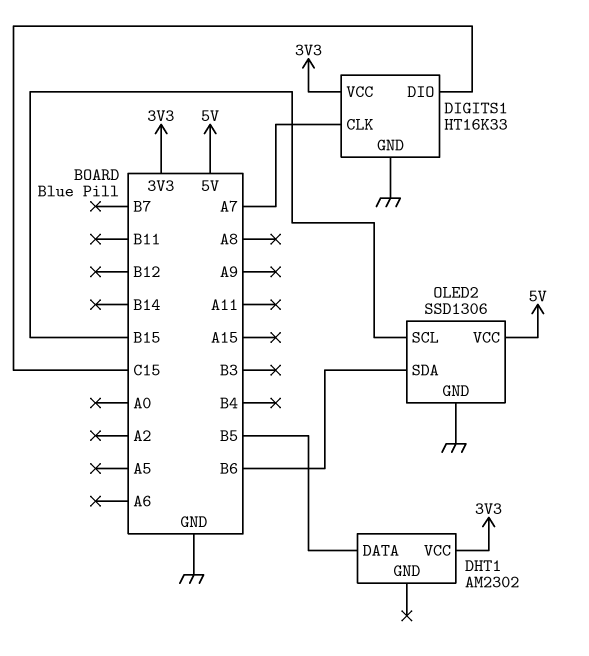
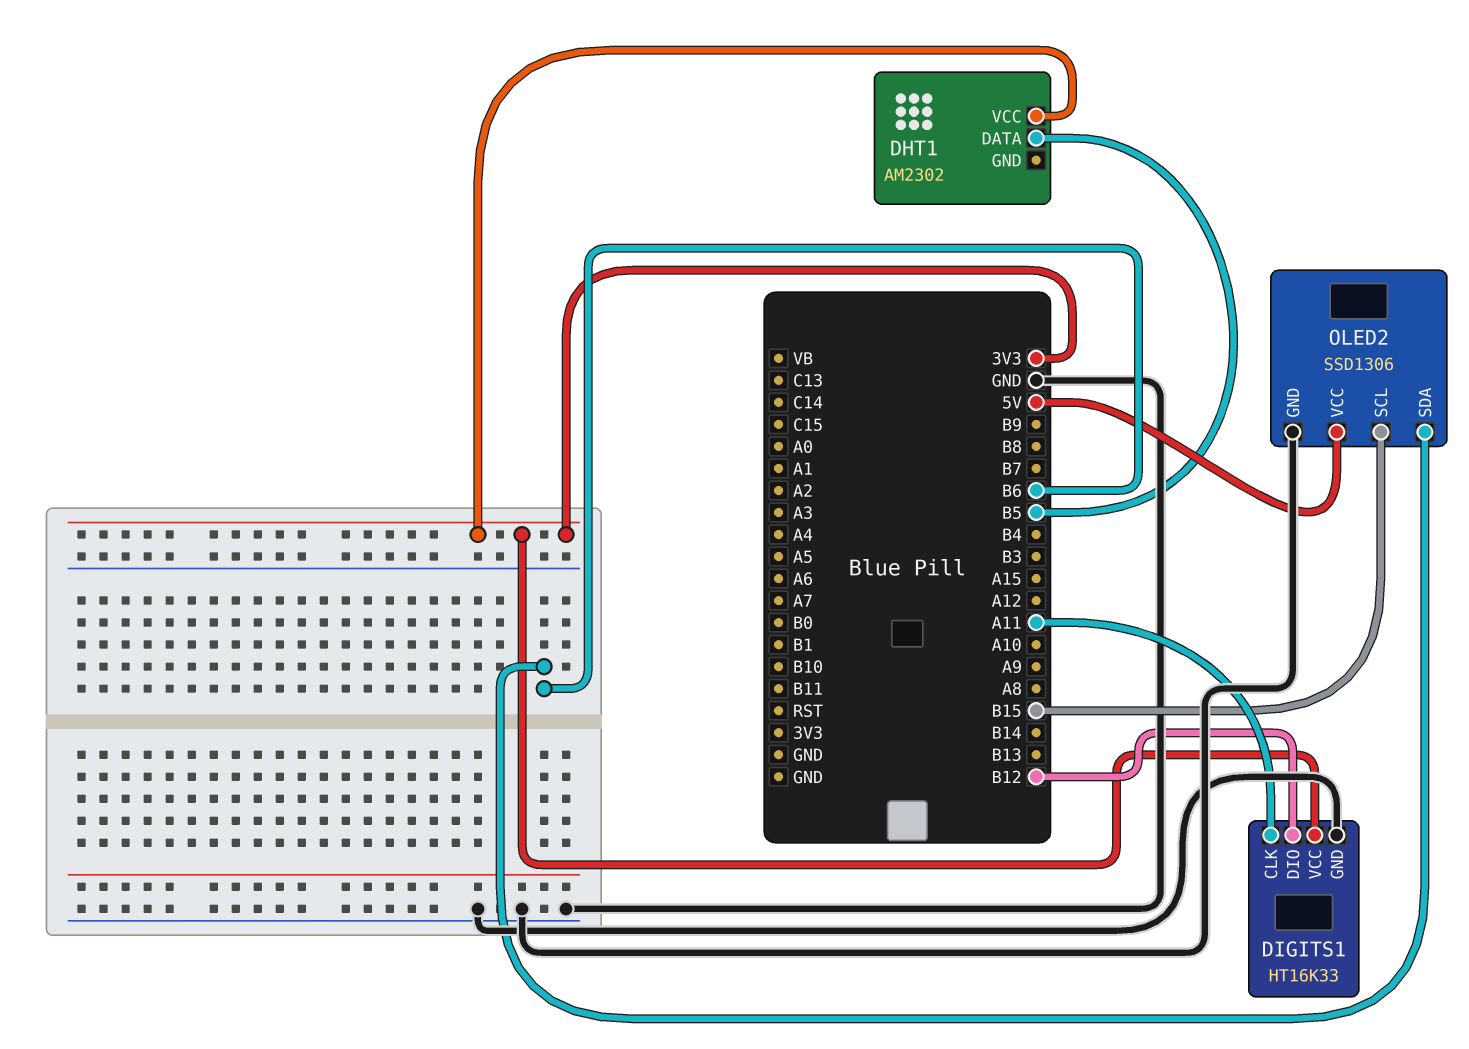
DIGITS1 pin CLK: A7 -> A11
DIGITS1 pin DIO: C15 -> B12

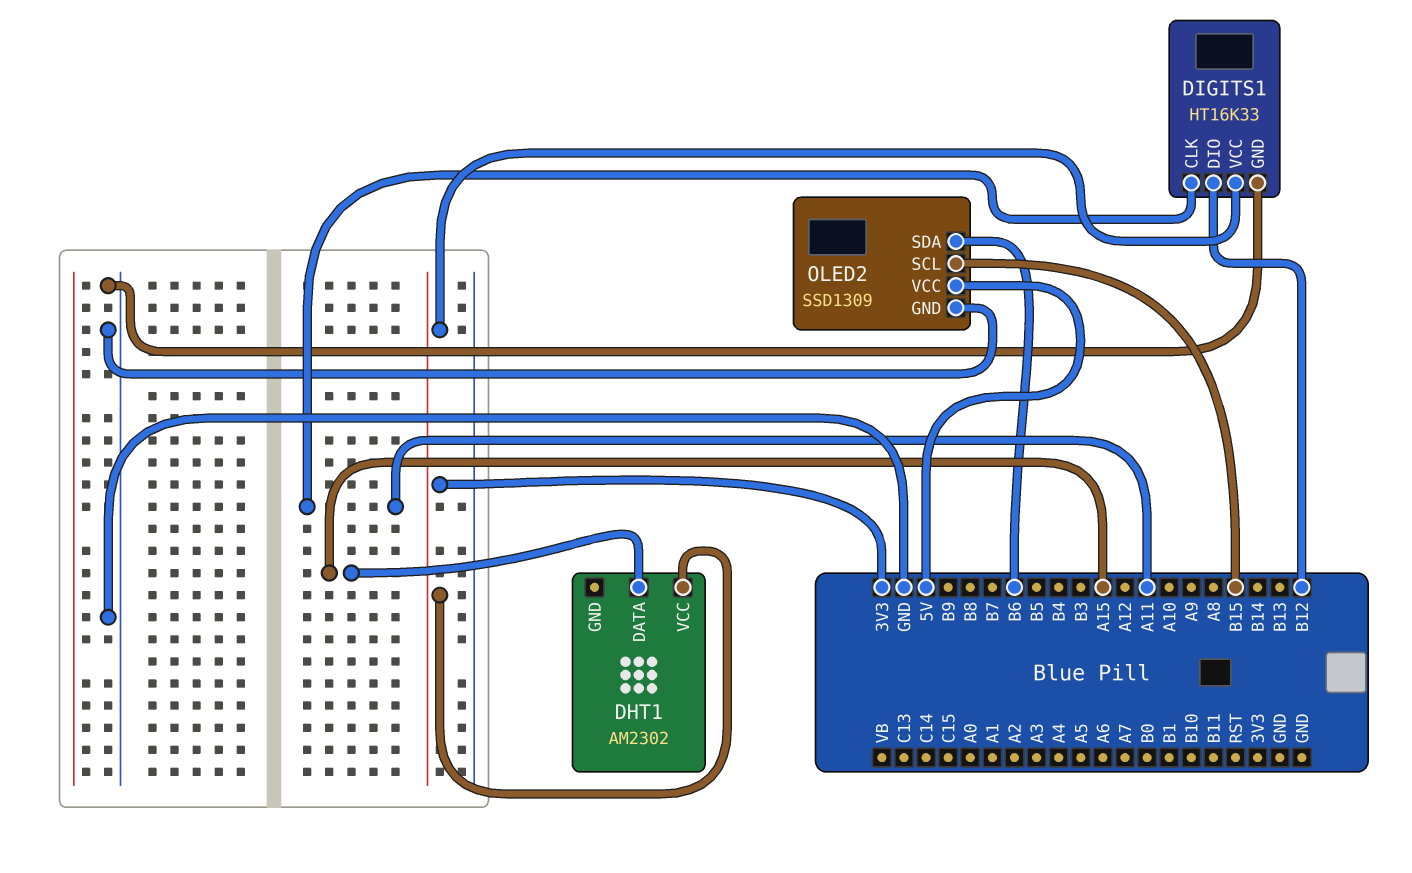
DHT1 pin DATA: B5 -> A15
OLED2: SSD1306 -> SSD1309

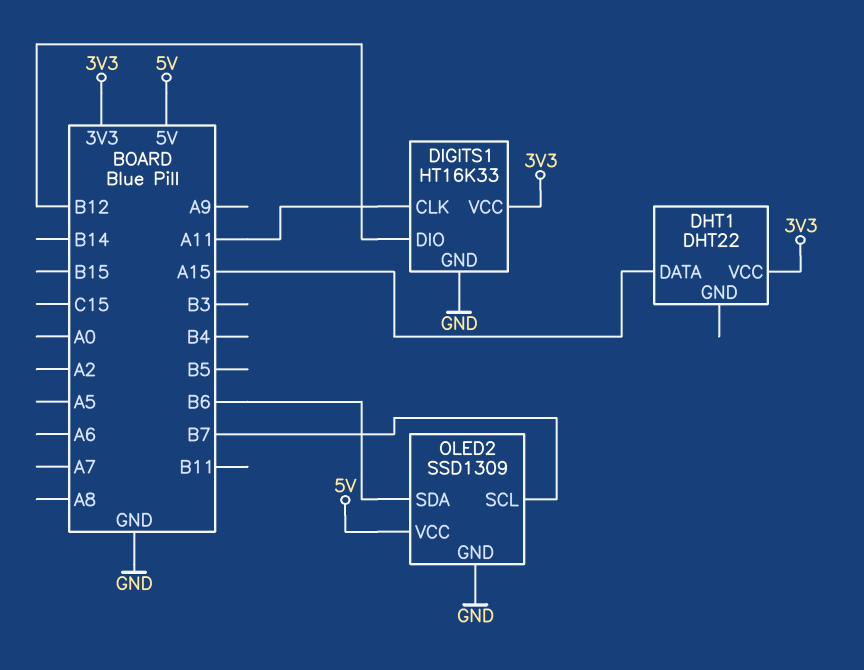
DHT1: AM2302 -> DHT22
OLED2 pin SCL: B15 -> B7

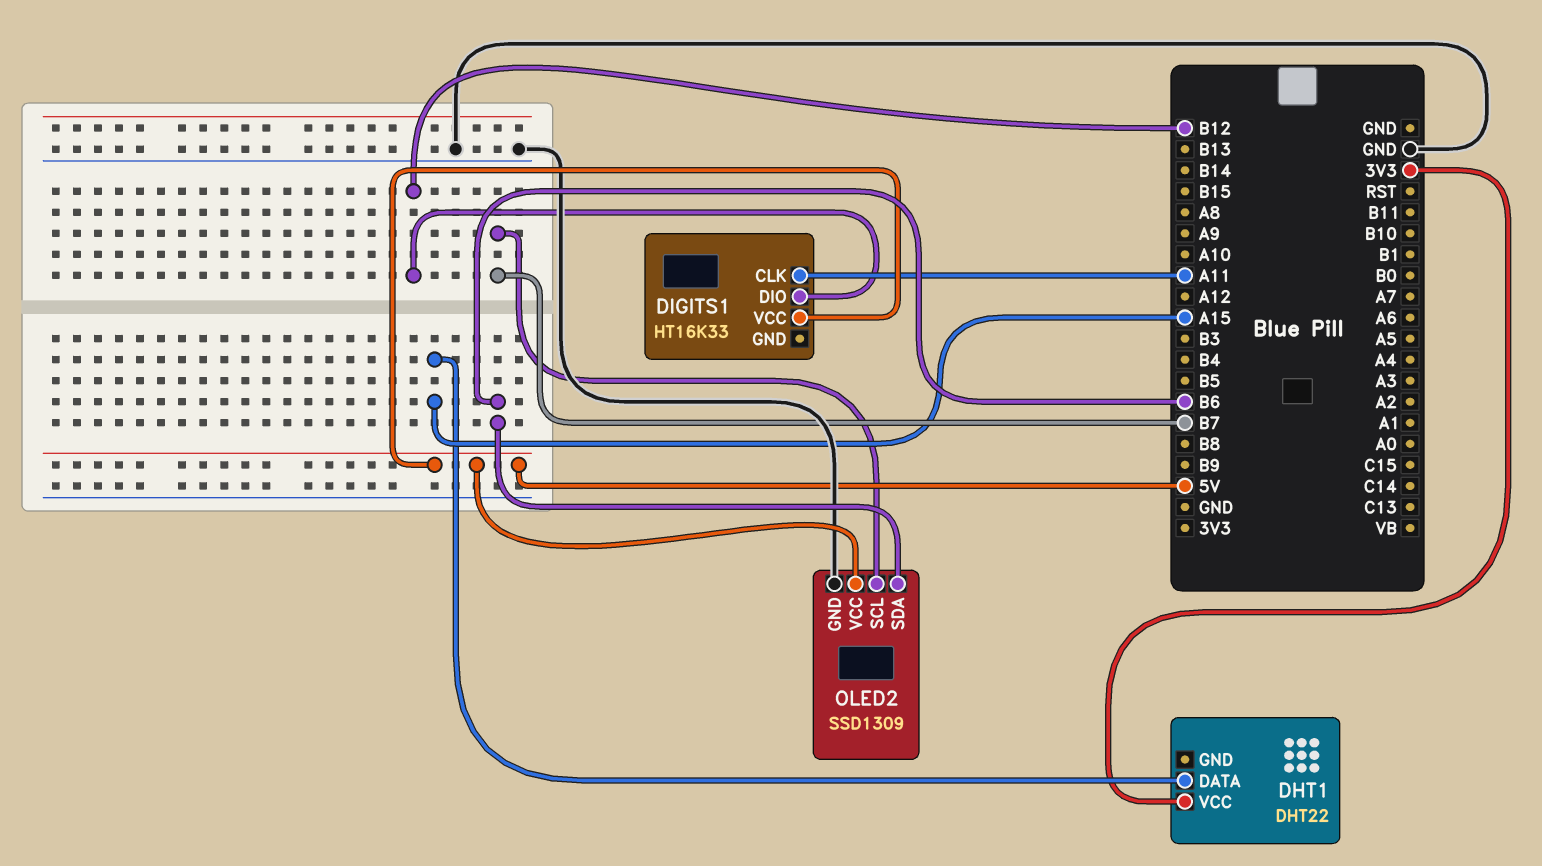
DIGITS1 pin GND: GND -> none
DIGITS1 pin VCC: 3V3 -> 5V

